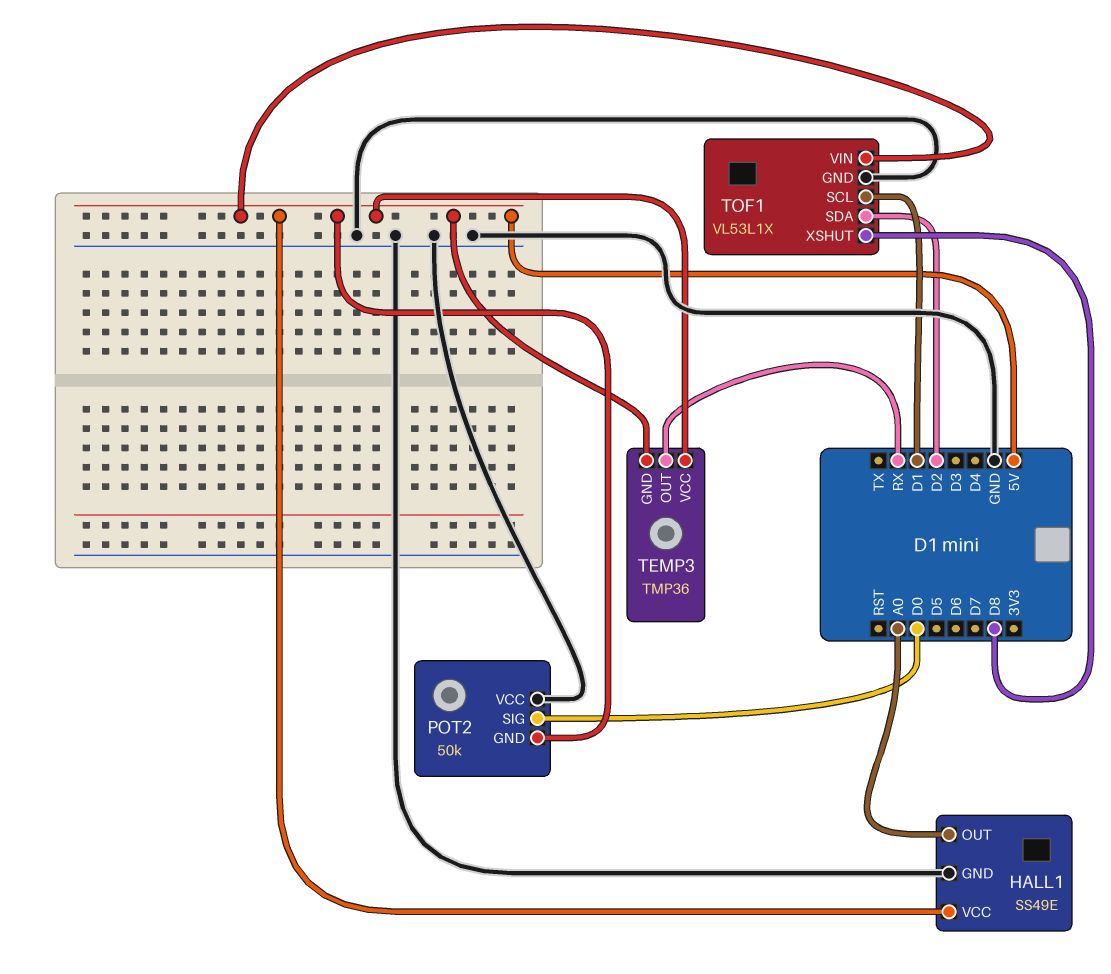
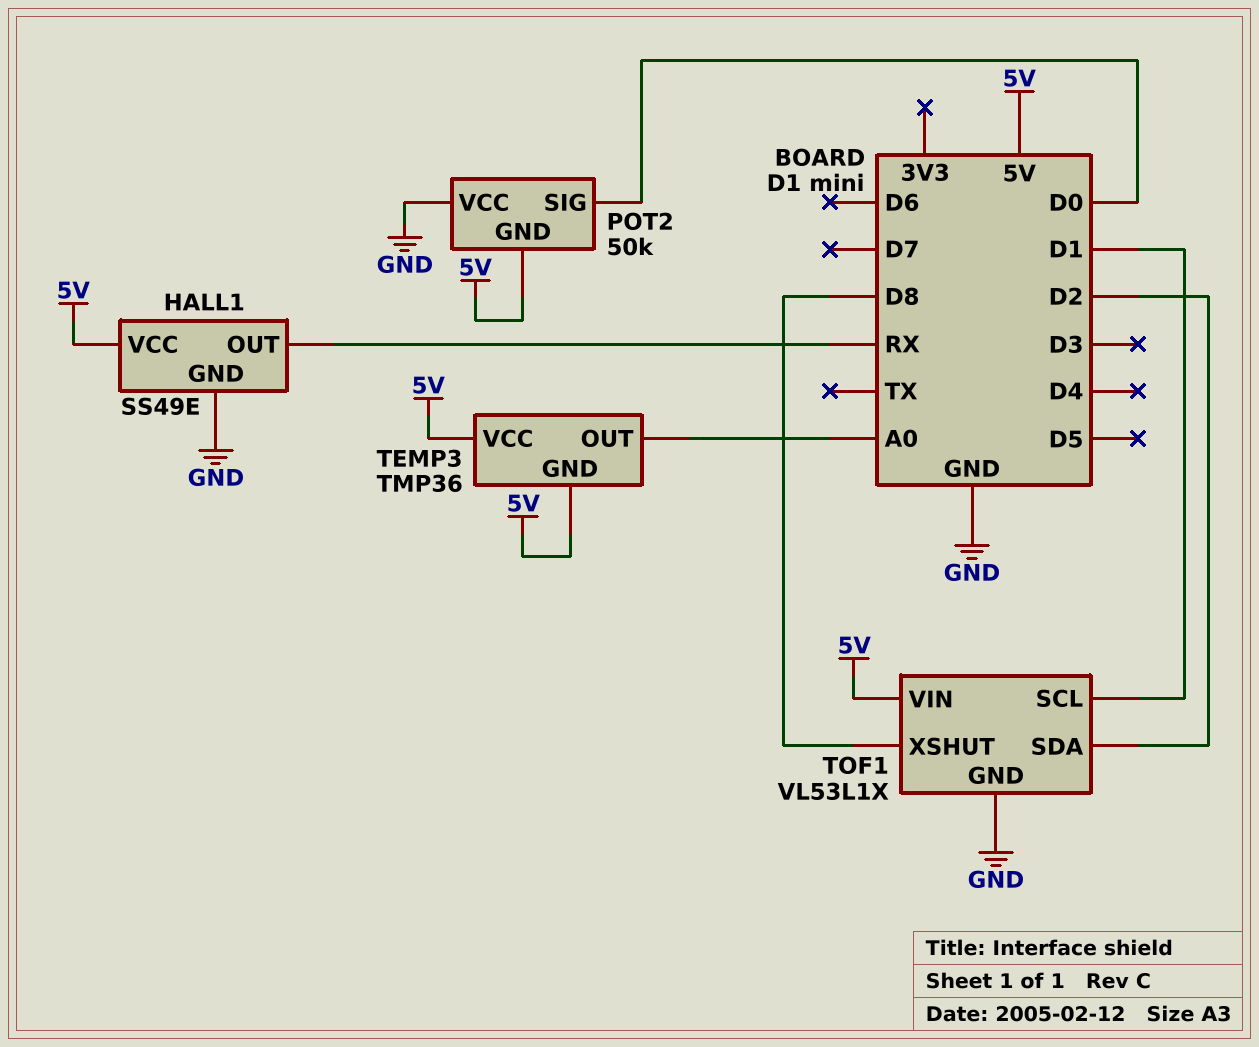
HALL1 pin OUT: A0 -> RX
TEMP3 pin OUT: RX -> A0

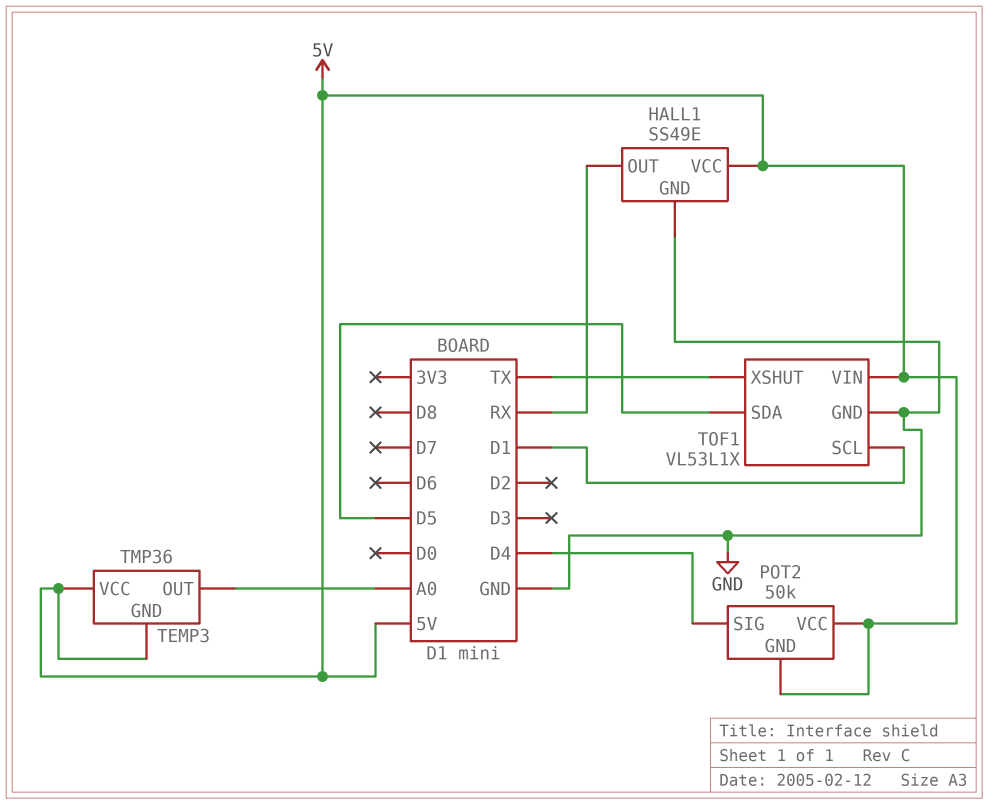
POT2 pin SIG: D0 -> D4
POT2 pin VCC: GND -> 5V
TOF1 pin SDA: D2 -> D5
TOF1 pin XSHUT: D8 -> TX

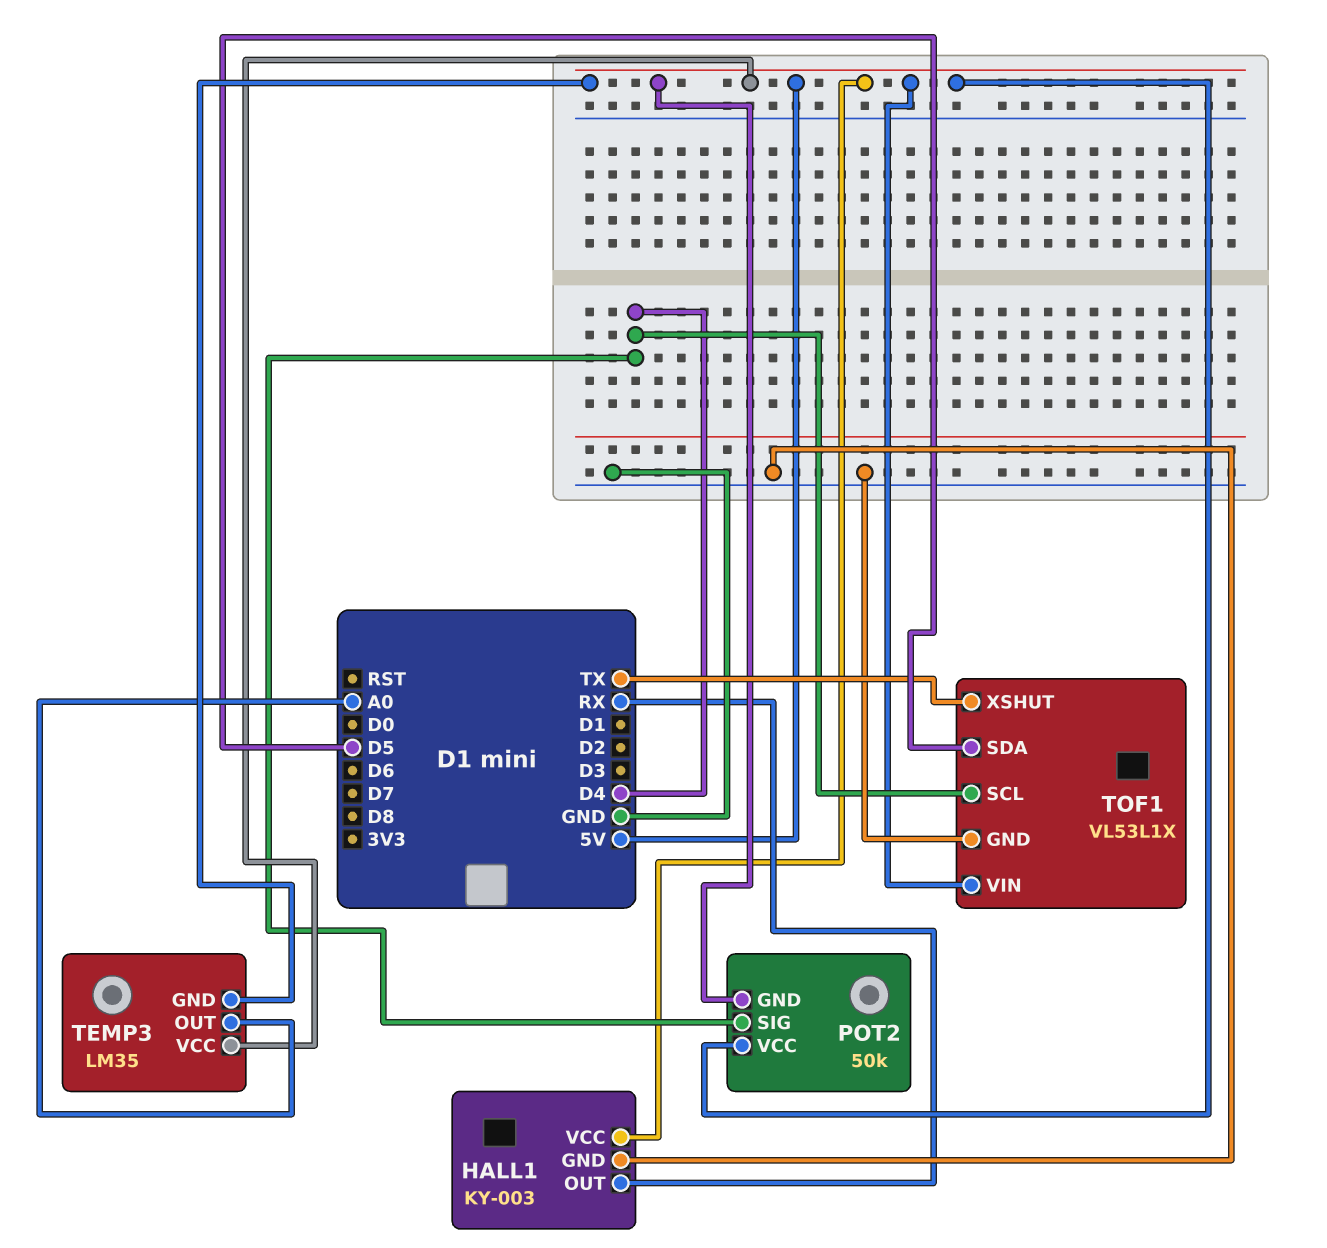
HALL1: SS49E -> KY-003
TEMP3: TMP36 -> LM35
TOF1 pin SCL: D1 -> D4

